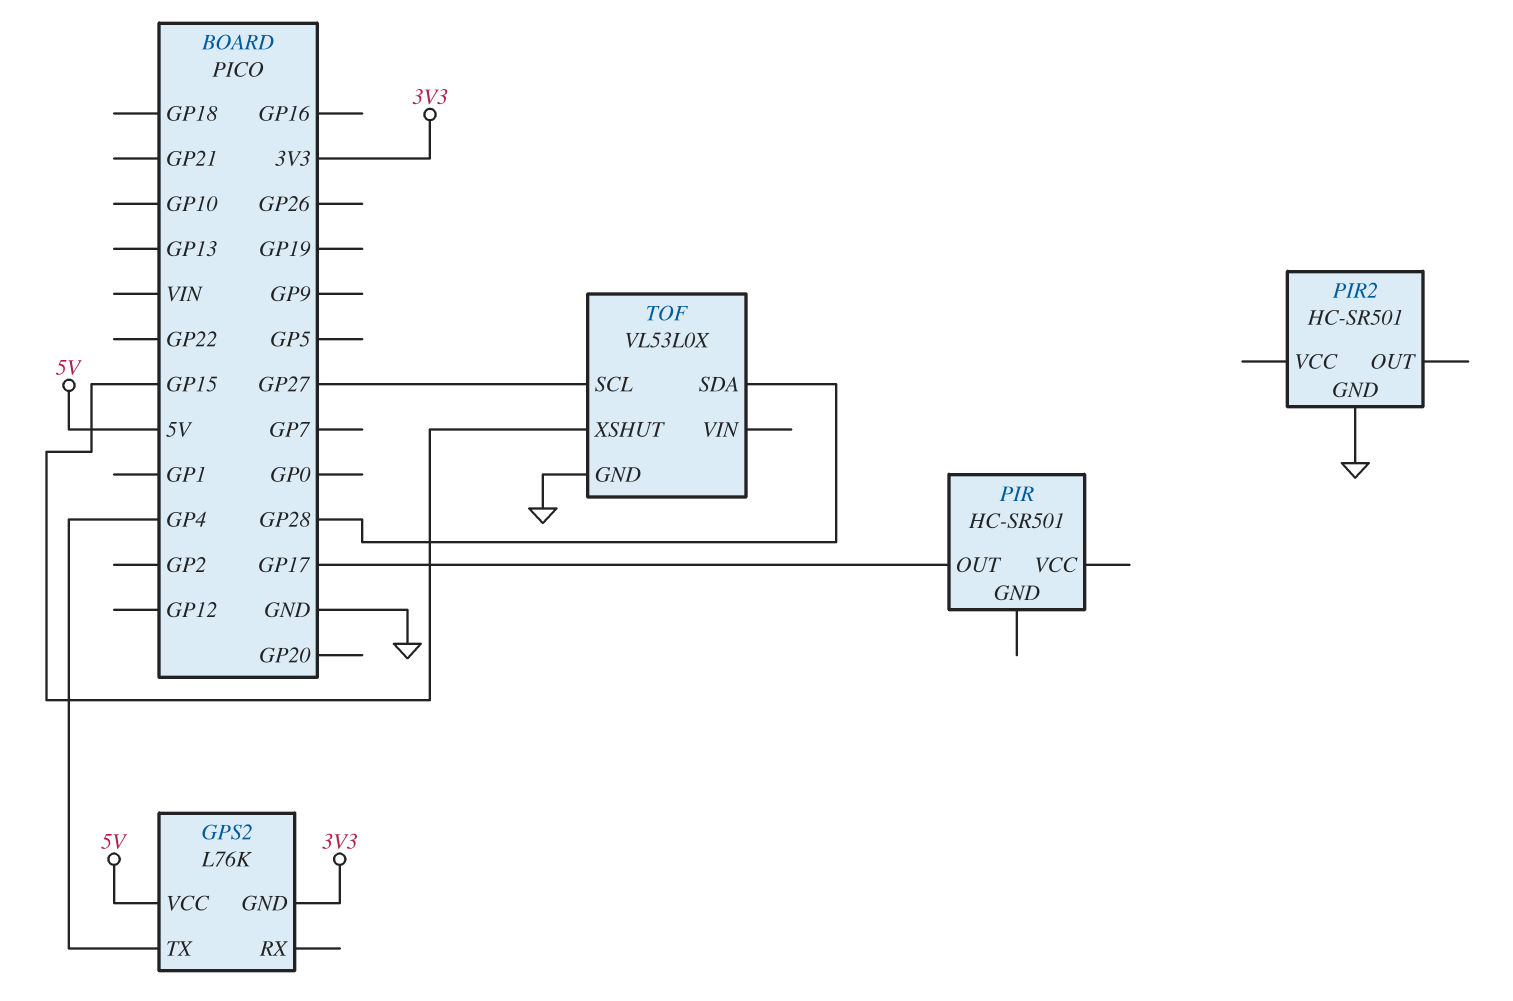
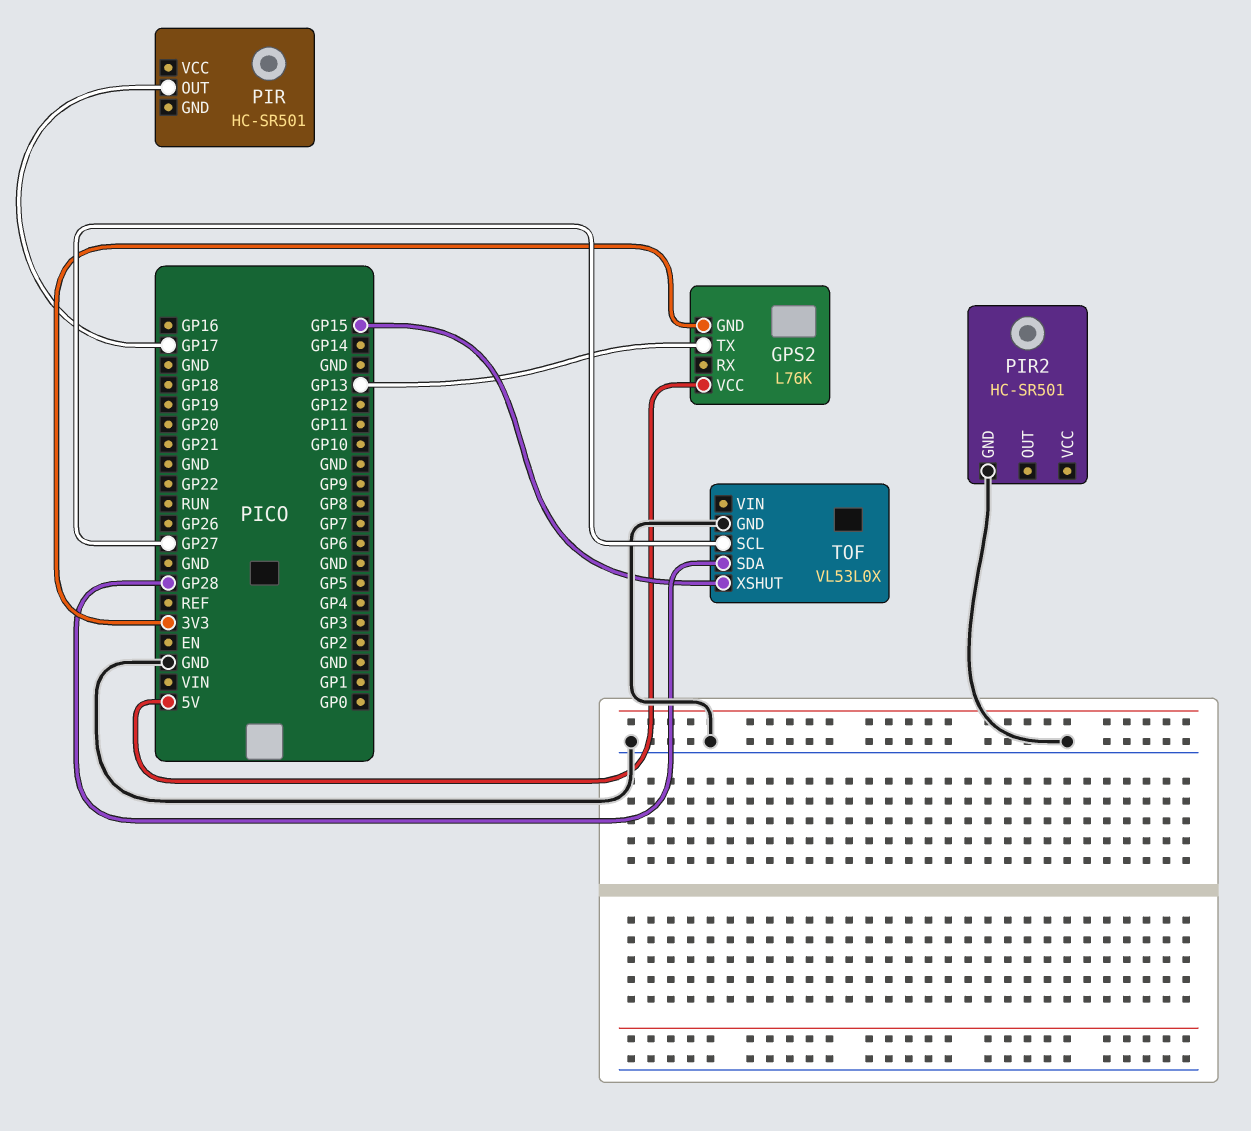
GPS2 pin TX: GP4 -> GP13

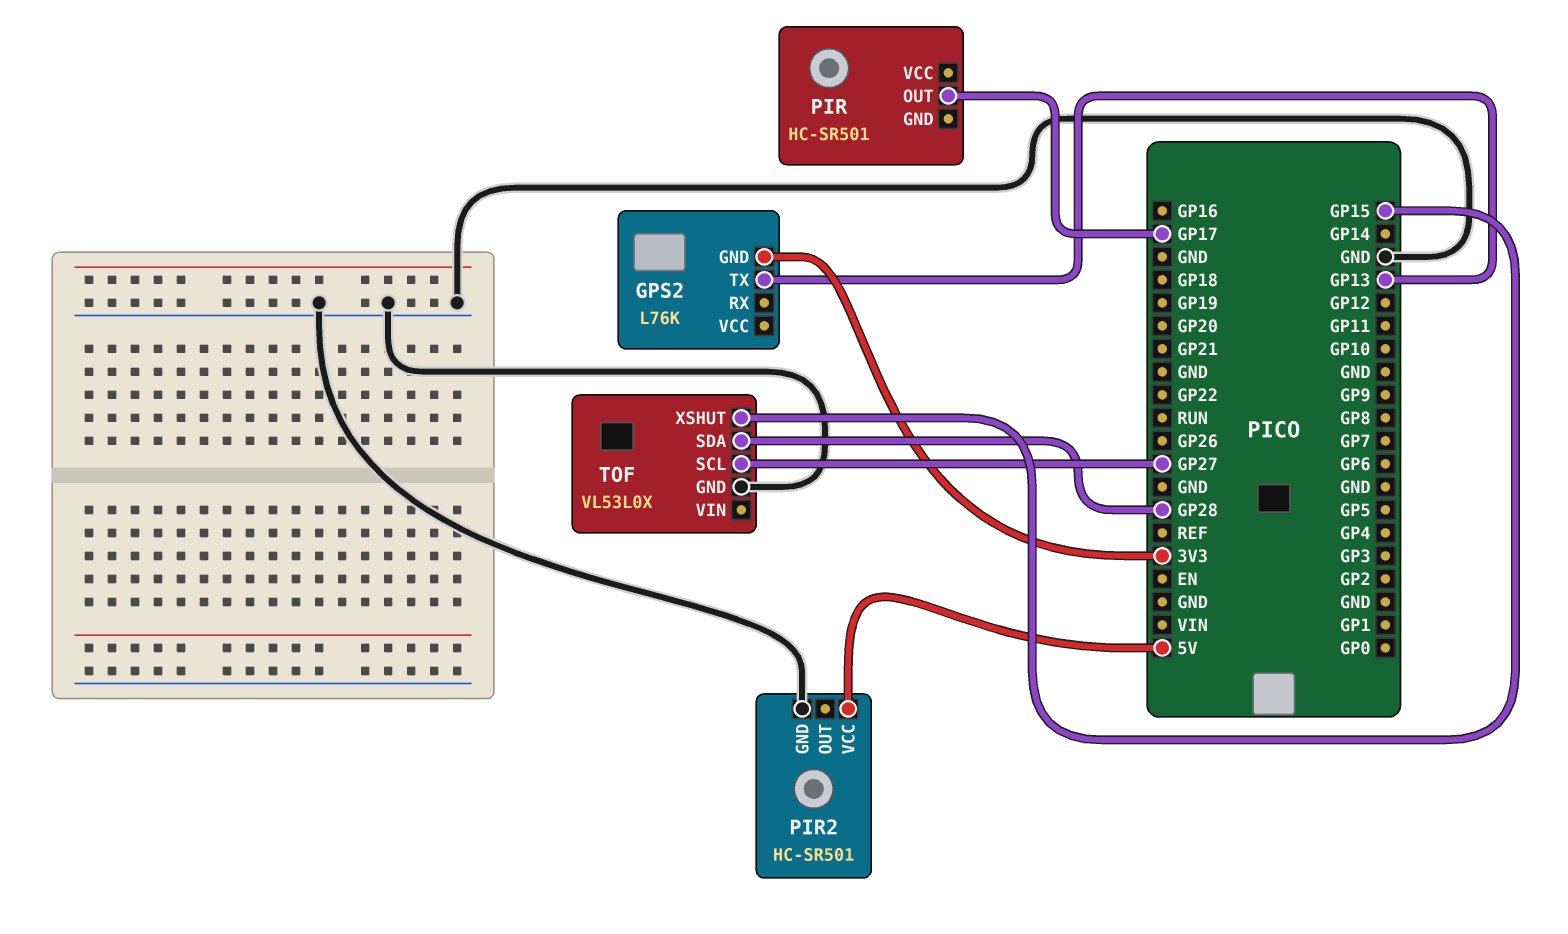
GPS2 pin VCC: 5V -> none
PIR2 pin VCC: none -> 5V

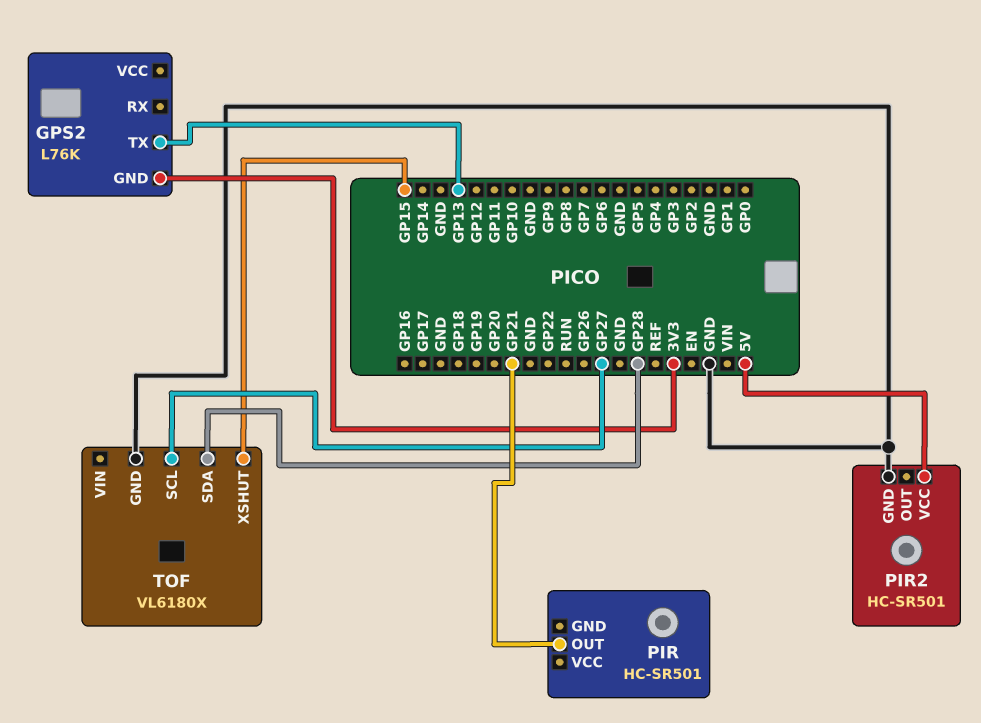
PIR pin OUT: GP17 -> GP21
TOF: VL53L0X -> VL6180X

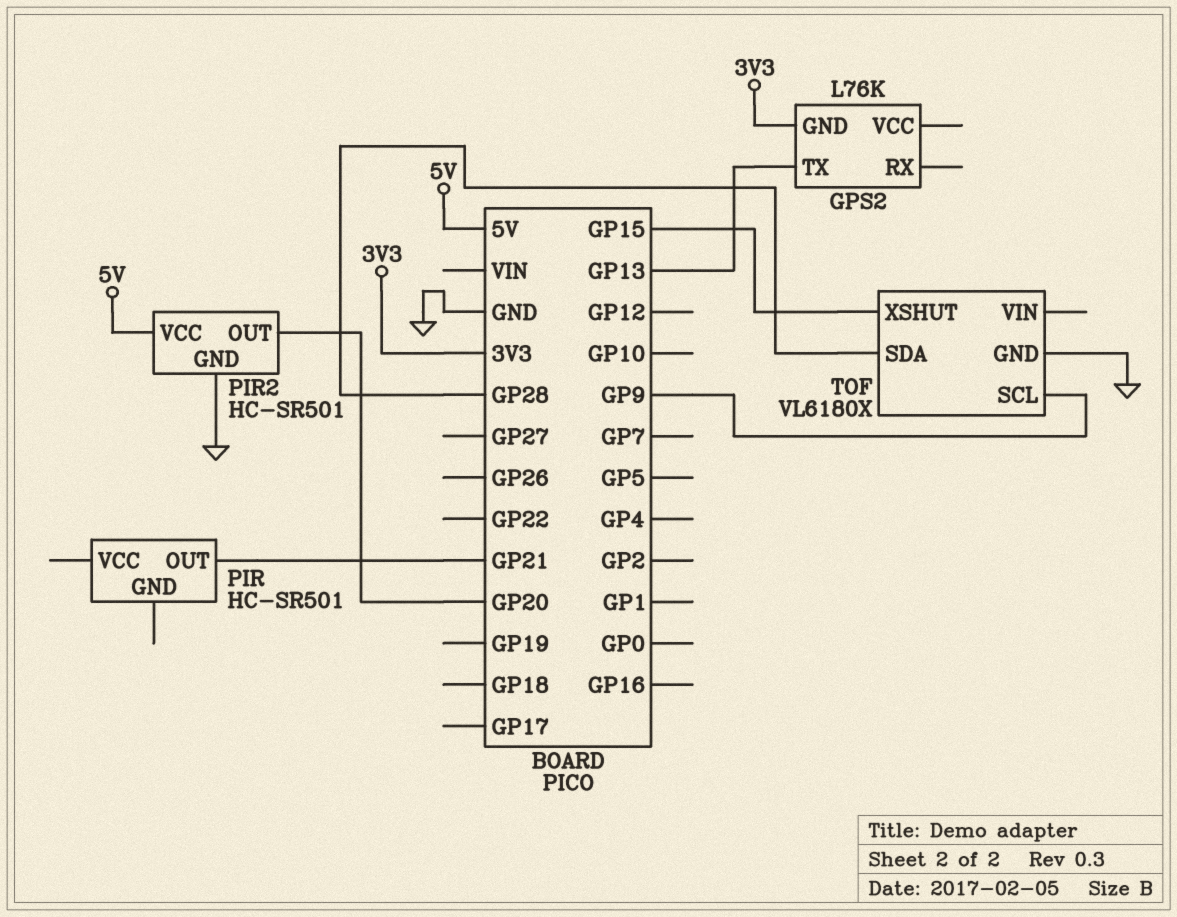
PIR2 pin OUT: none -> GP20
TOF pin SCL: GP27 -> GP9

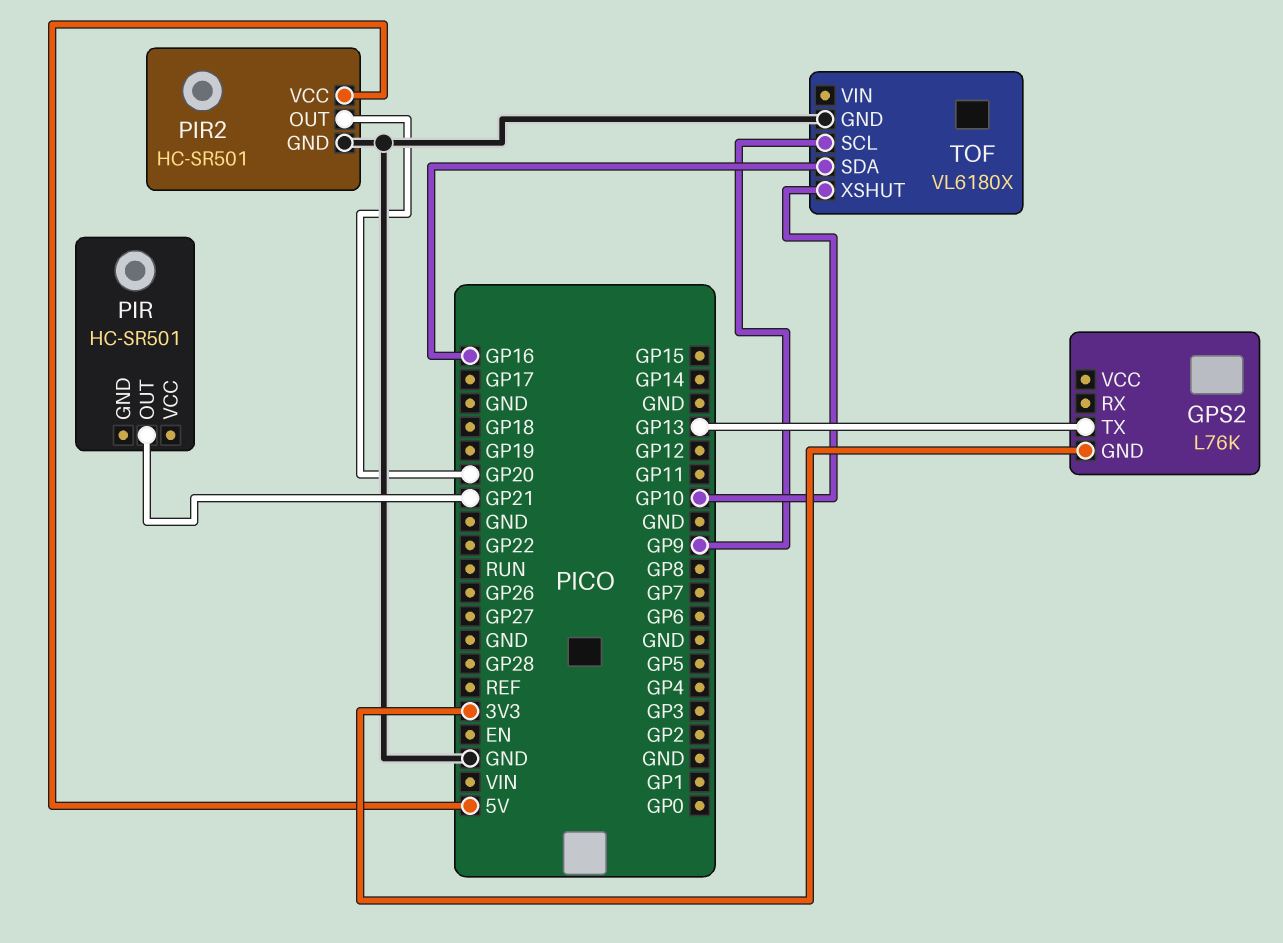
TOF pin SDA: GP28 -> GP16
TOF pin XSHUT: GP15 -> GP10

